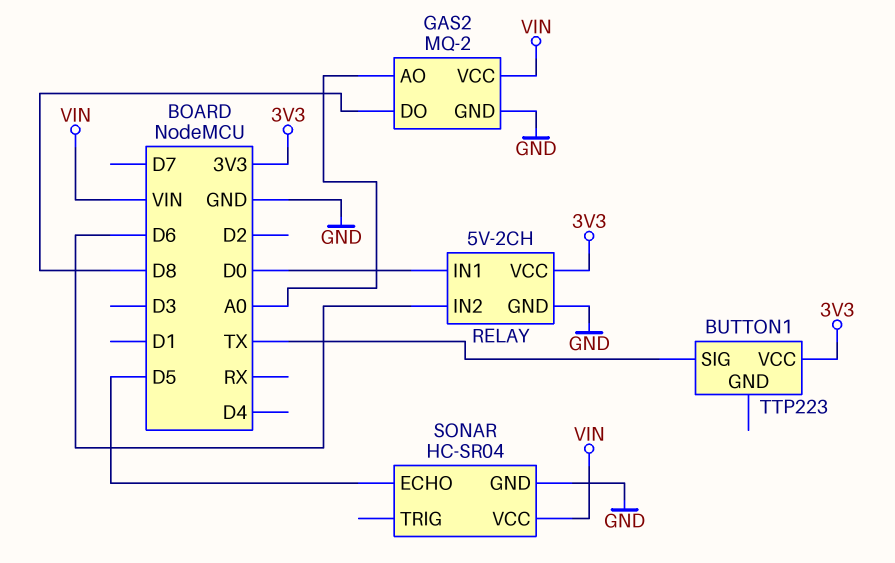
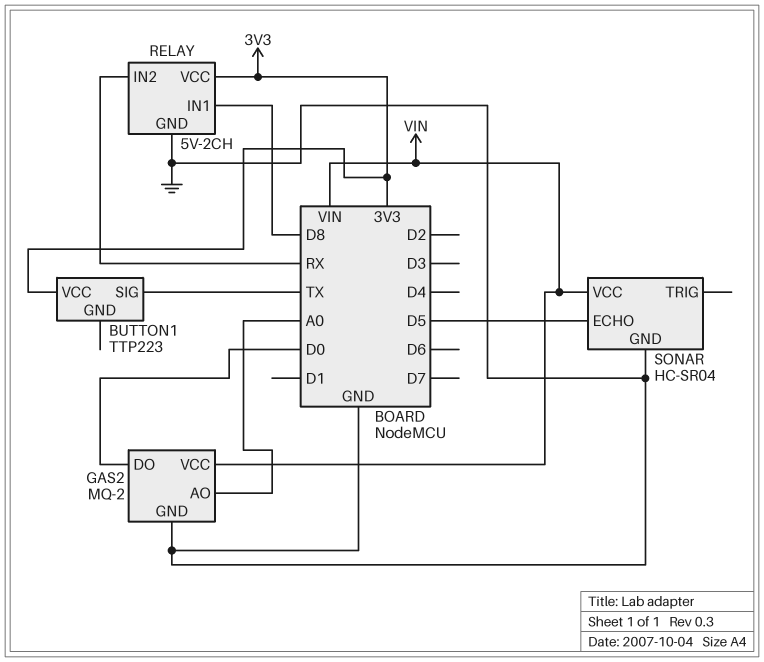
GAS2 pin DO: D8 -> D0
RELAY pin IN1: D0 -> D8
RELAY pin IN2: D6 -> RX

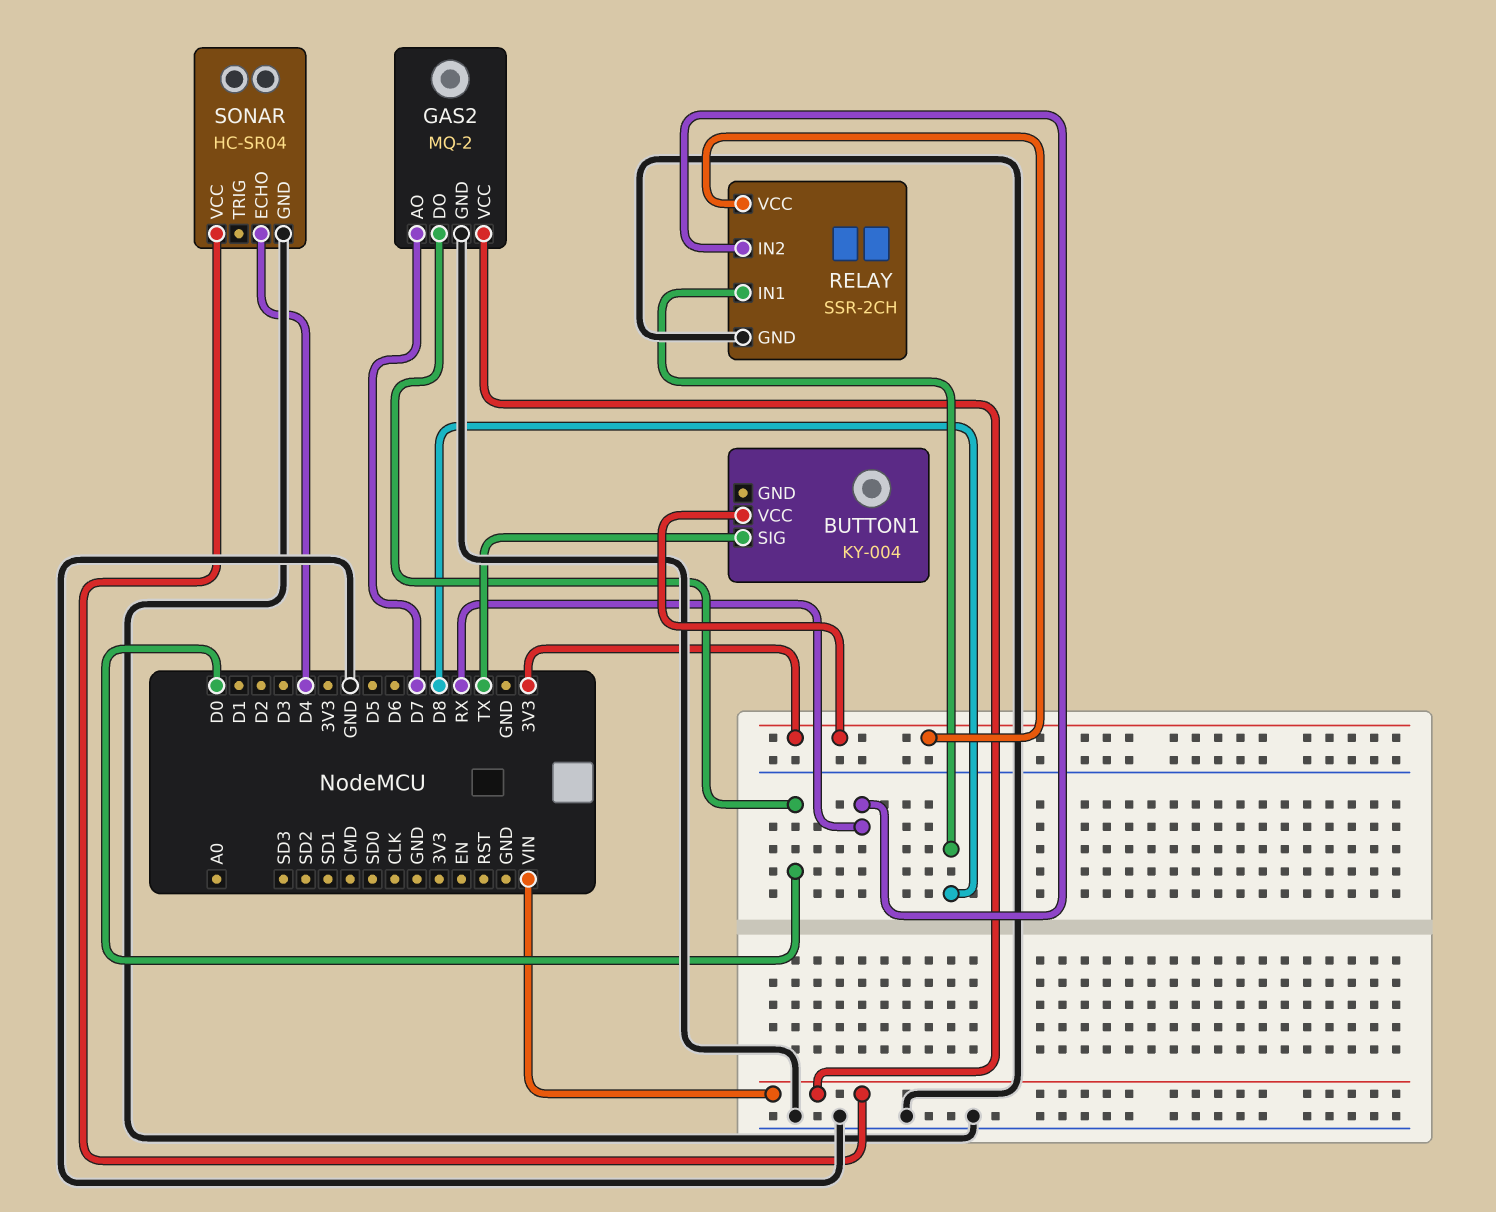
BUTTON1: TTP223 -> KY-004
GAS2 pin AO: A0 -> D7
RELAY: 5V-2CH -> SSR-2CH
SONAR pin ECHO: D5 -> D4

